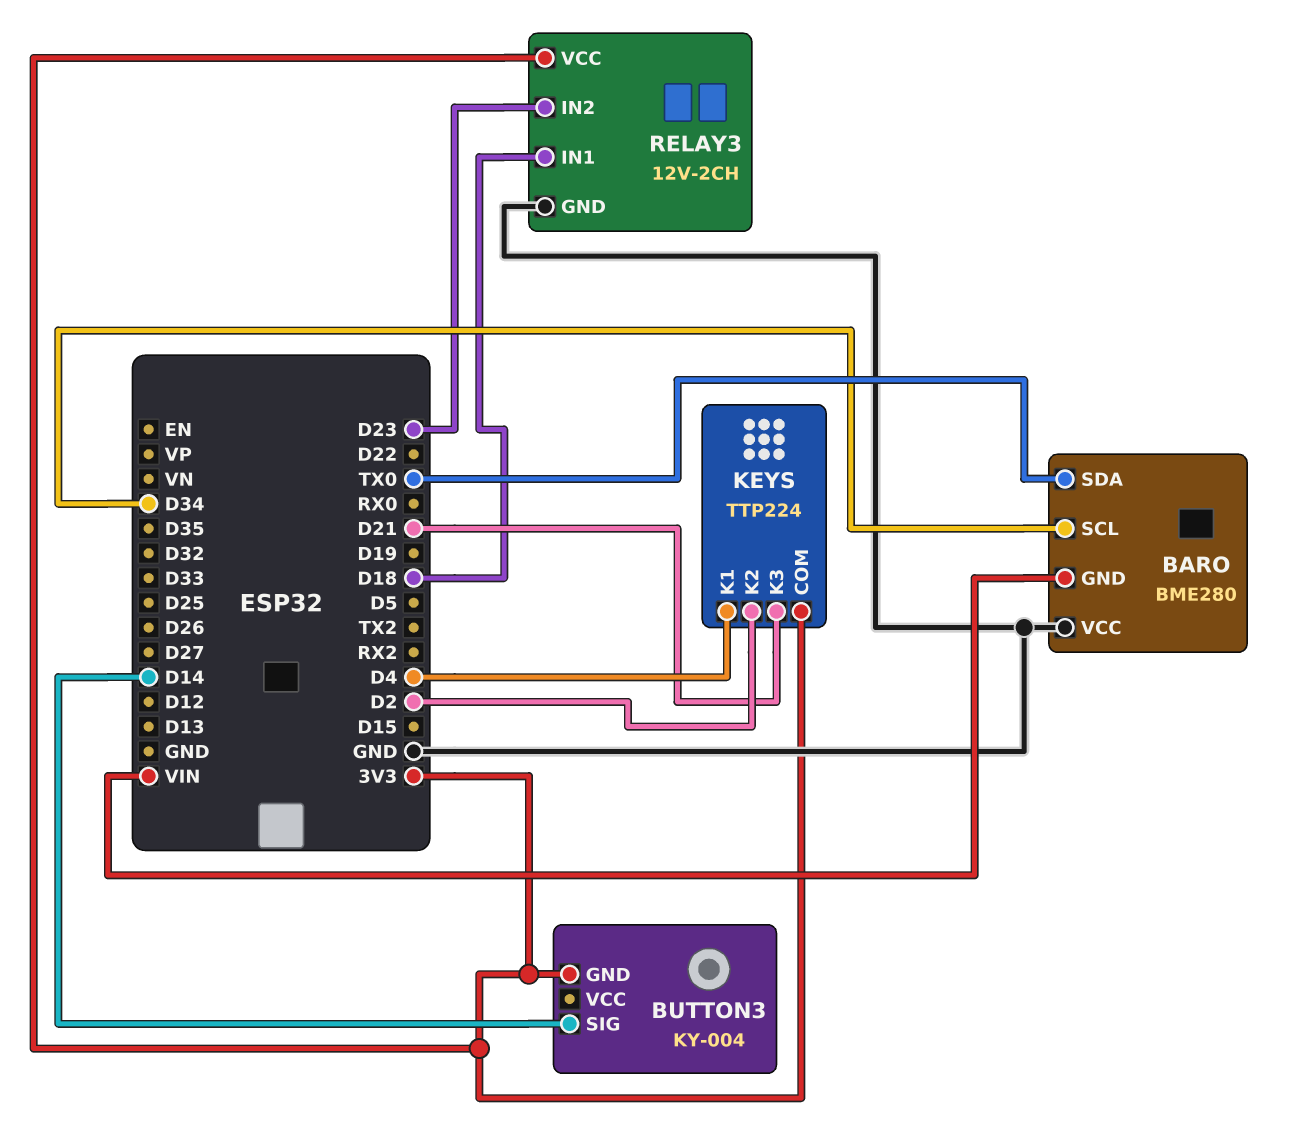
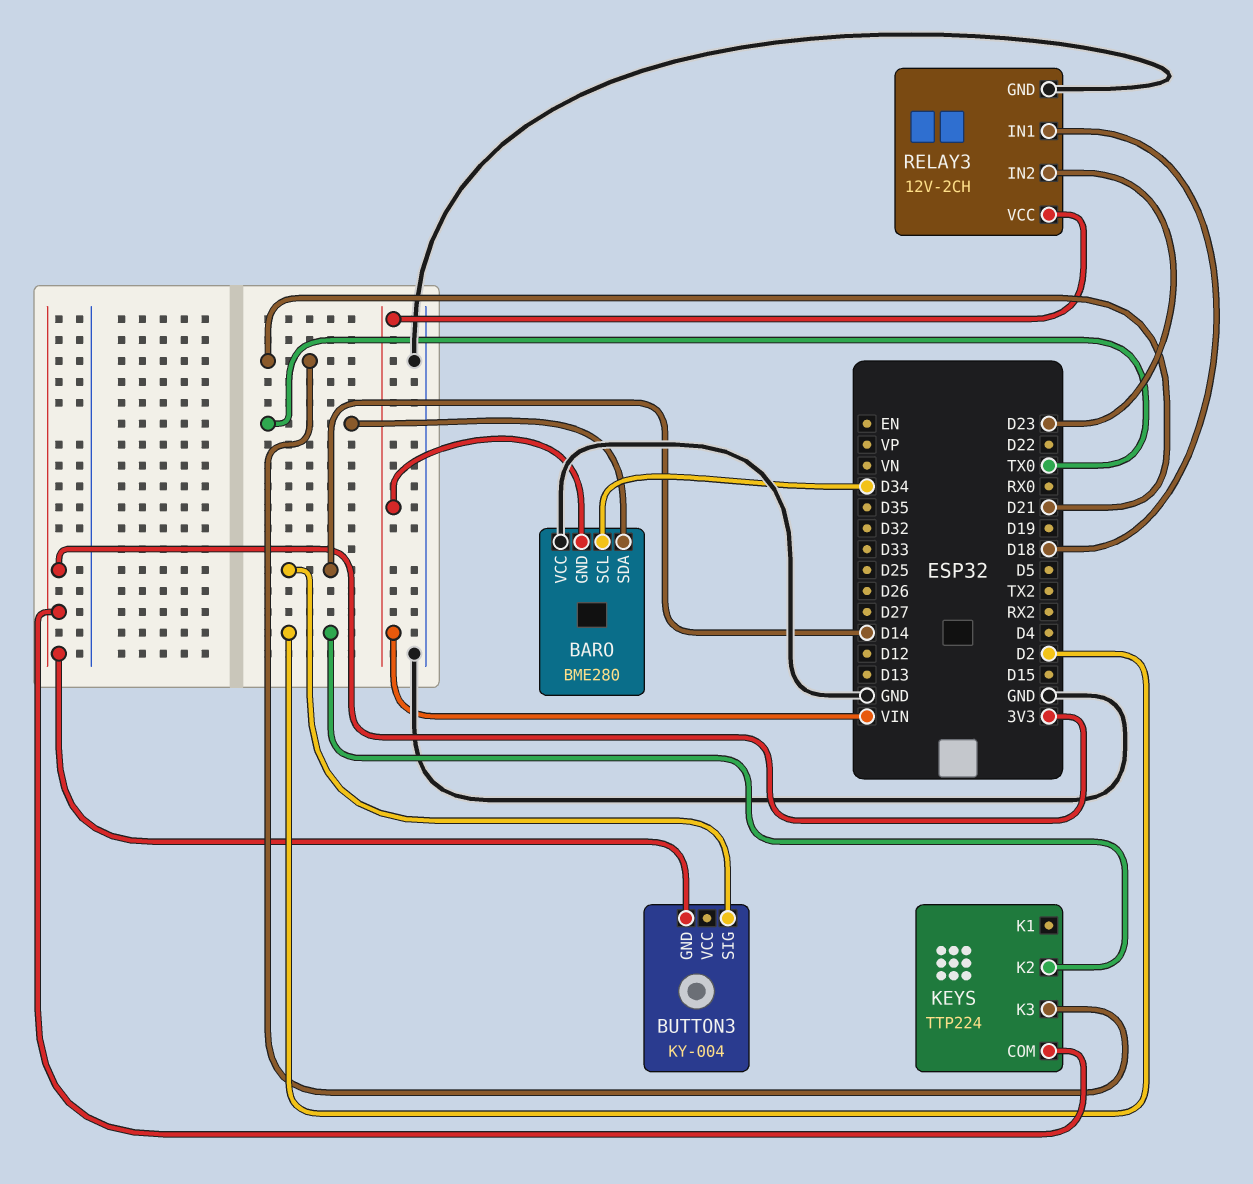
KEYS pin K1: D4 -> none
RELAY3 pin VCC: 3V3 -> VIN

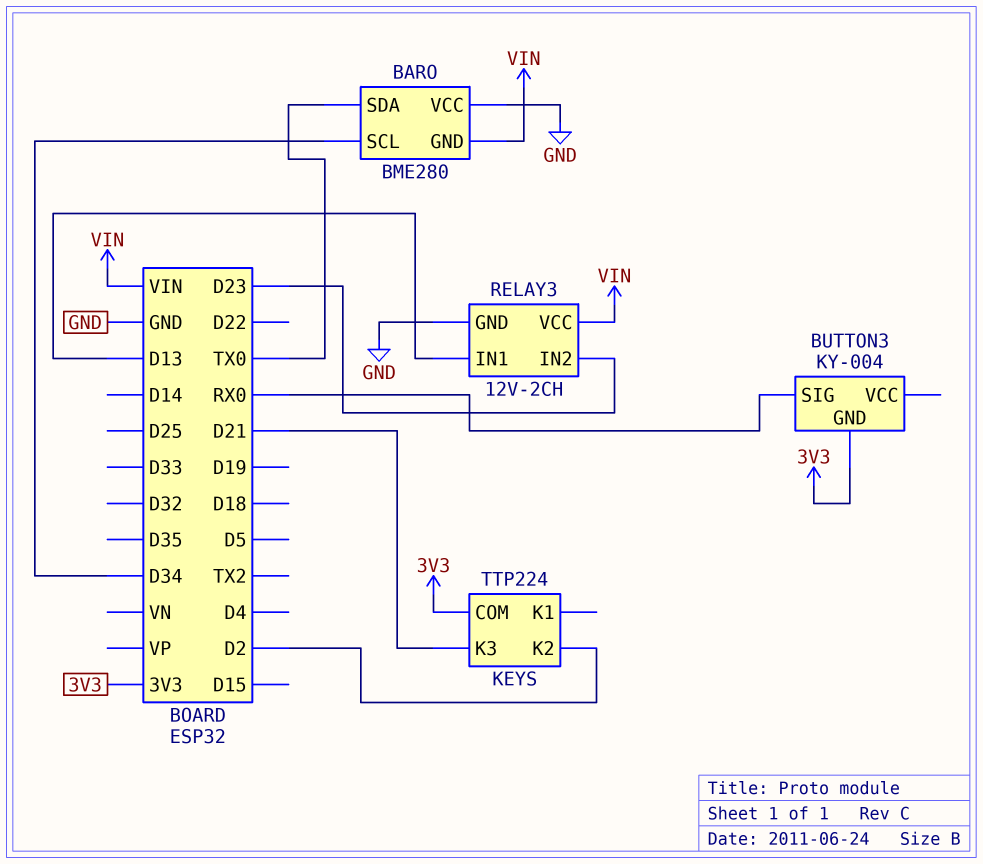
BUTTON3 pin SIG: D14 -> RX0
RELAY3 pin IN1: D18 -> D13

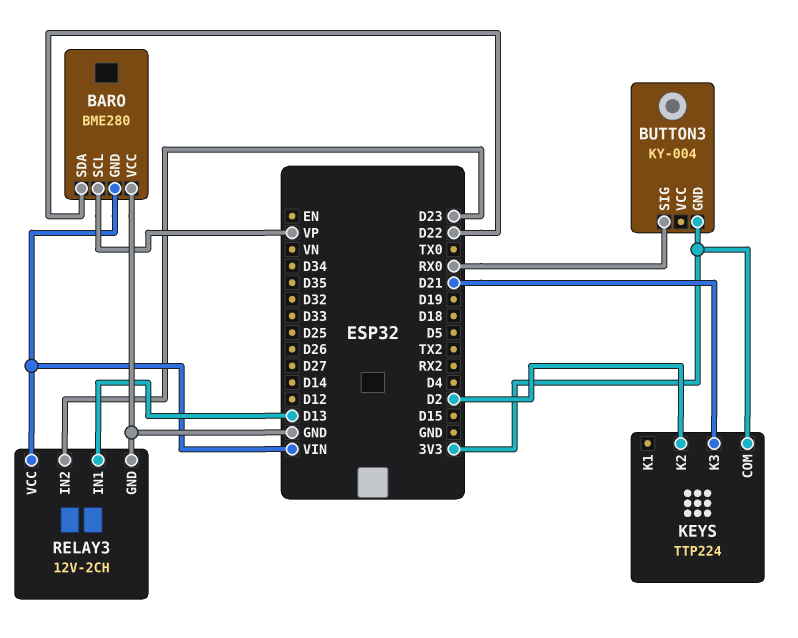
BARO pin SCL: D34 -> VP
BARO pin SDA: TX0 -> D22

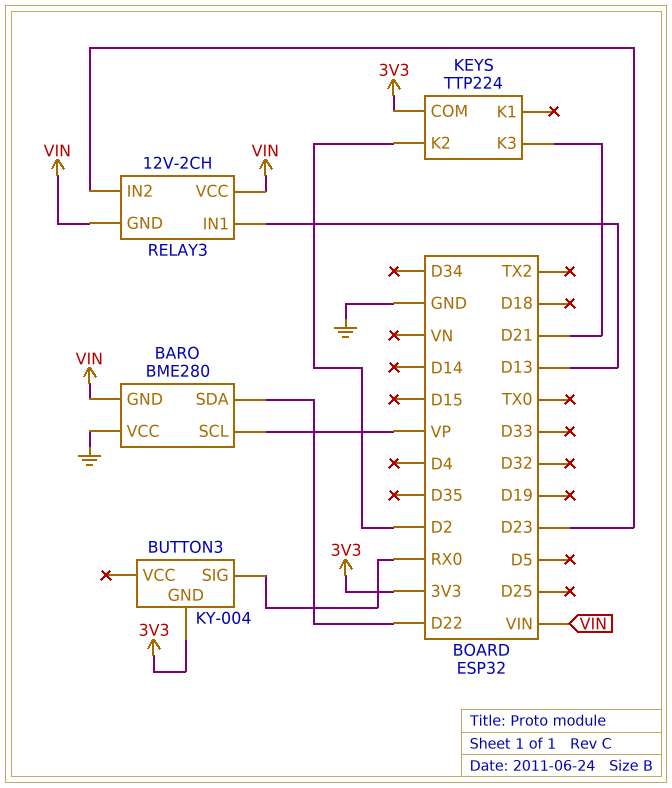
RELAY3 pin GND: GND -> VIN

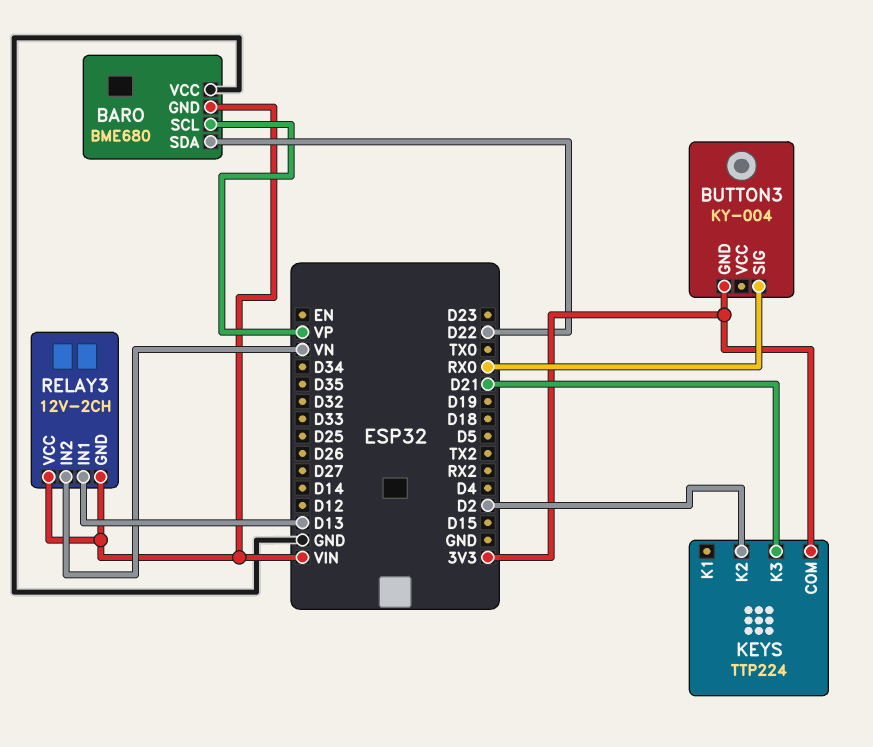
BARO: BME280 -> BME680
RELAY3 pin IN2: D23 -> VN

